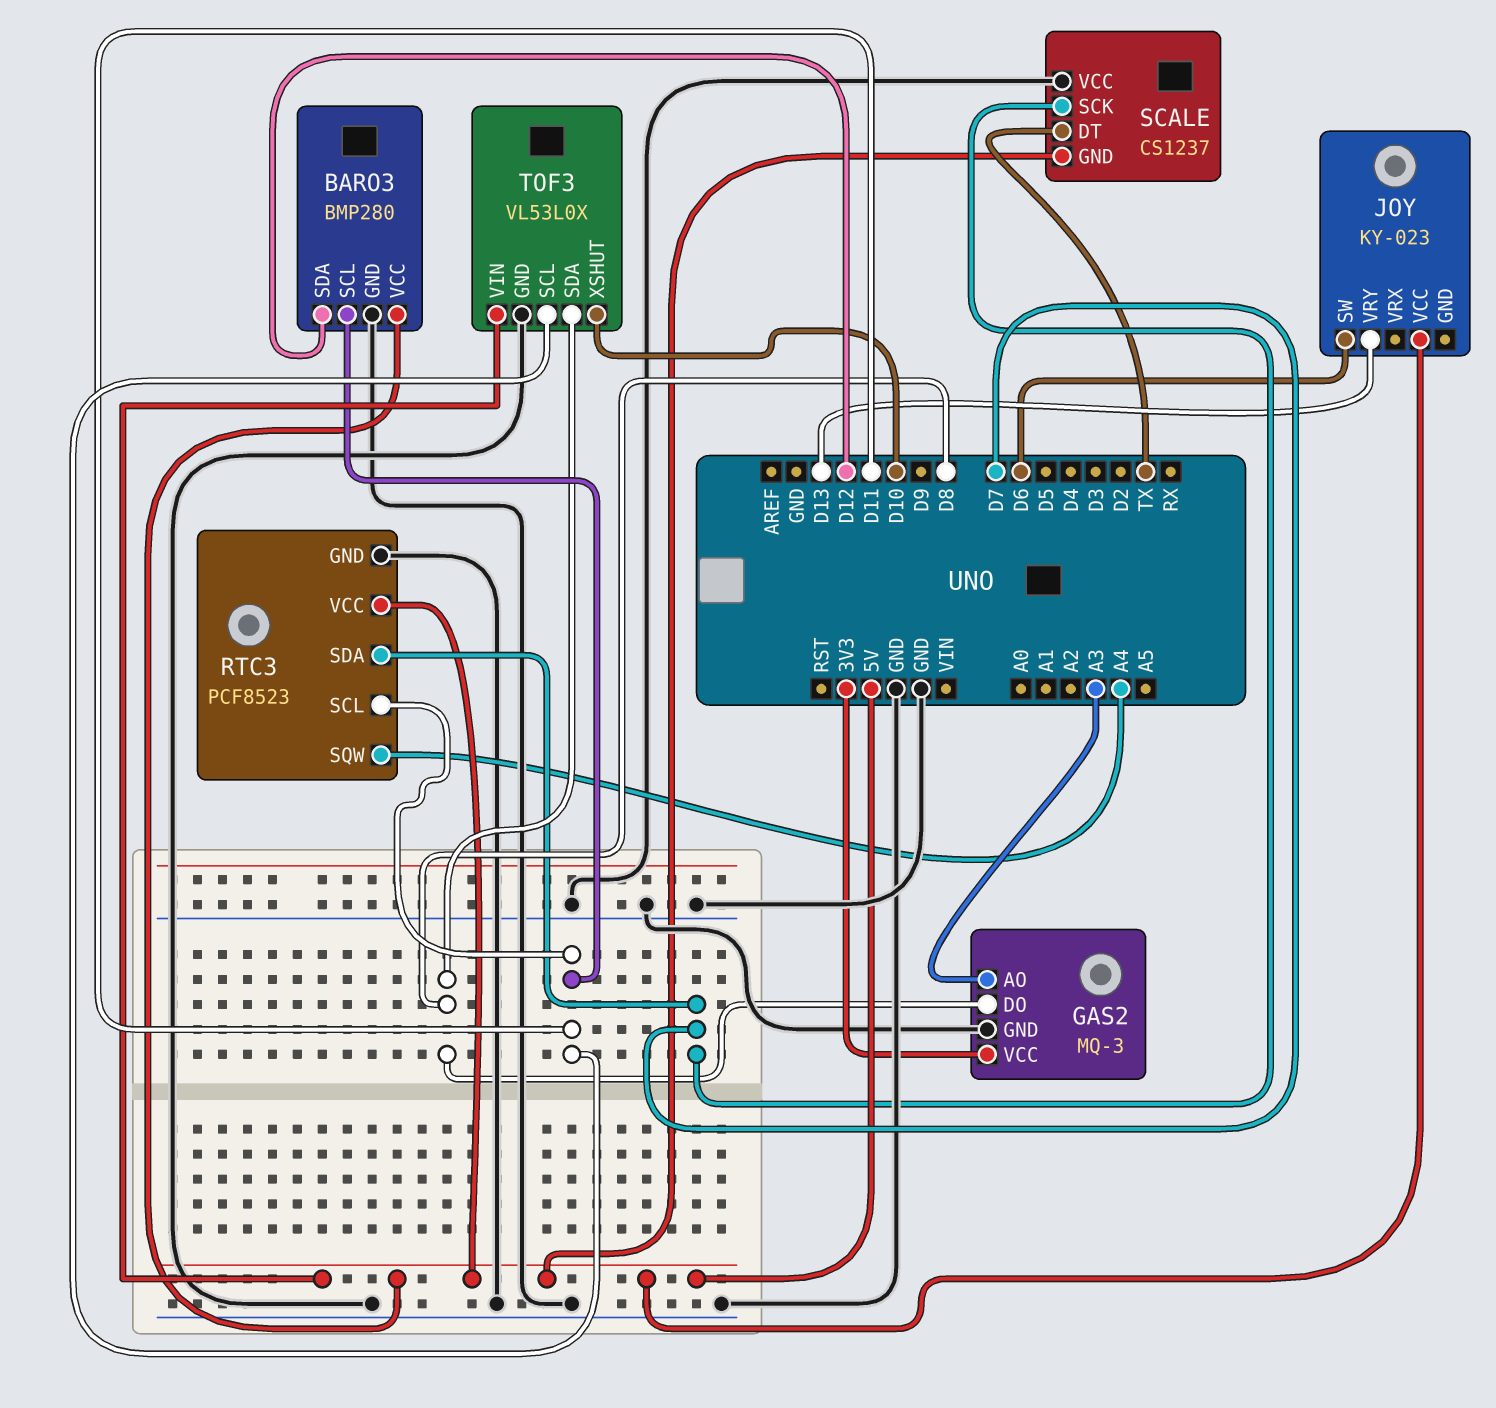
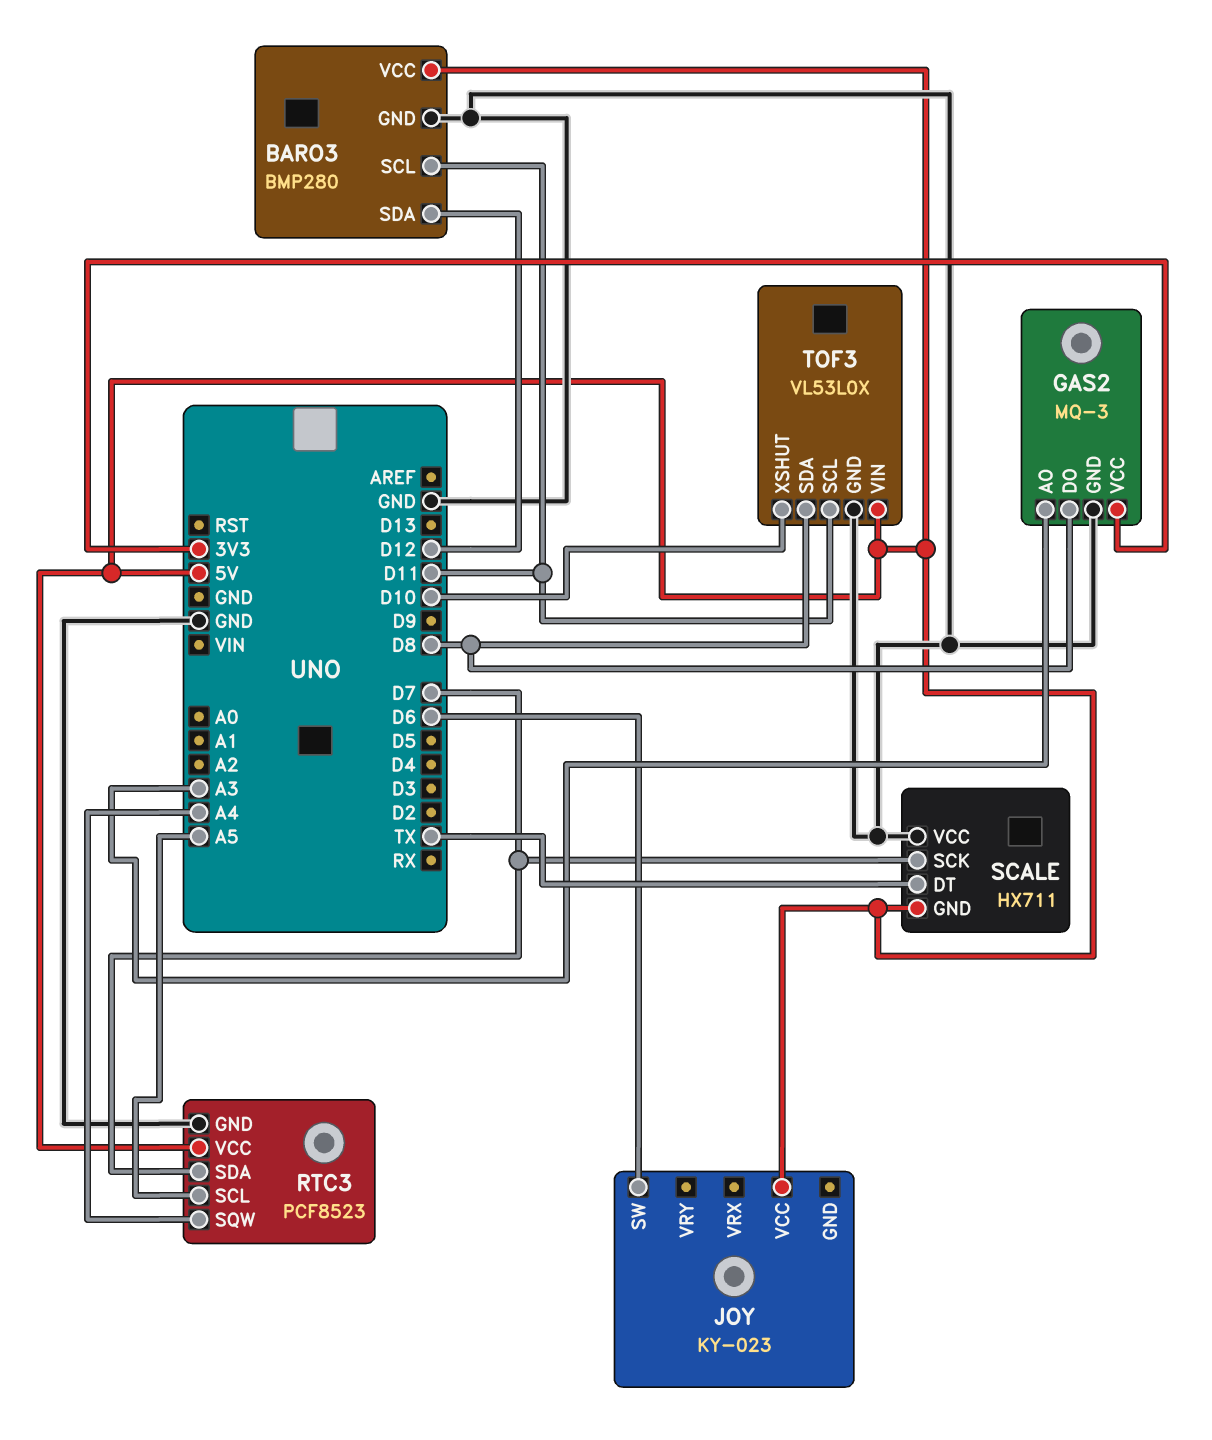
JOY pin VRY: D13 -> none
RTC3 pin SCL: D11 -> A5
SCALE: CS1237 -> HX711

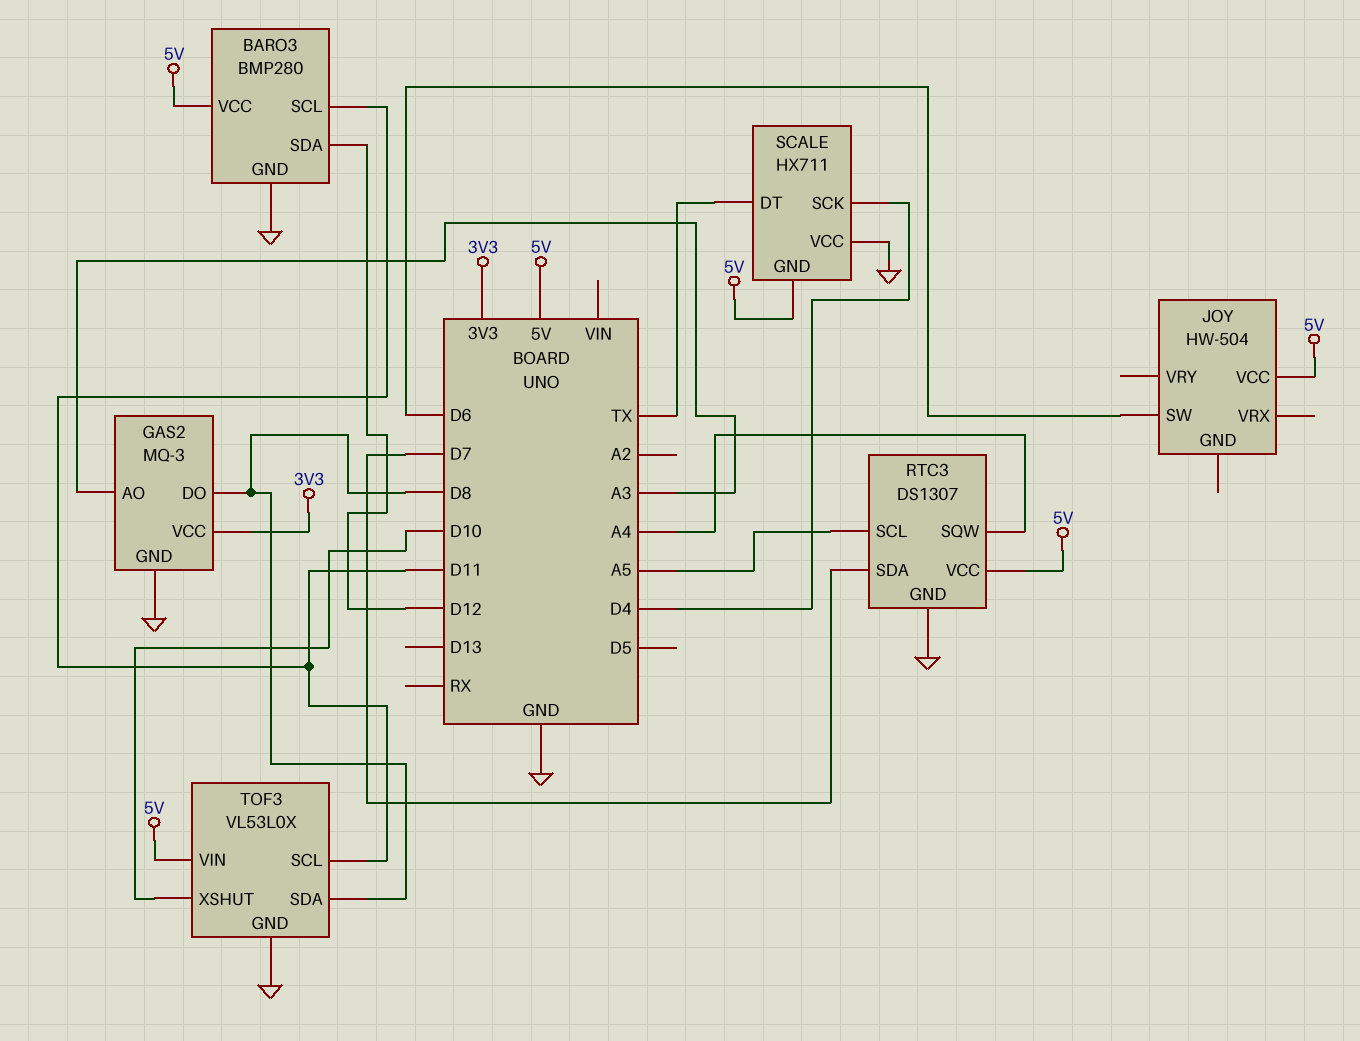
JOY: KY-023 -> HW-504
RTC3: PCF8523 -> DS1307
SCALE pin SCK: D7 -> D4

